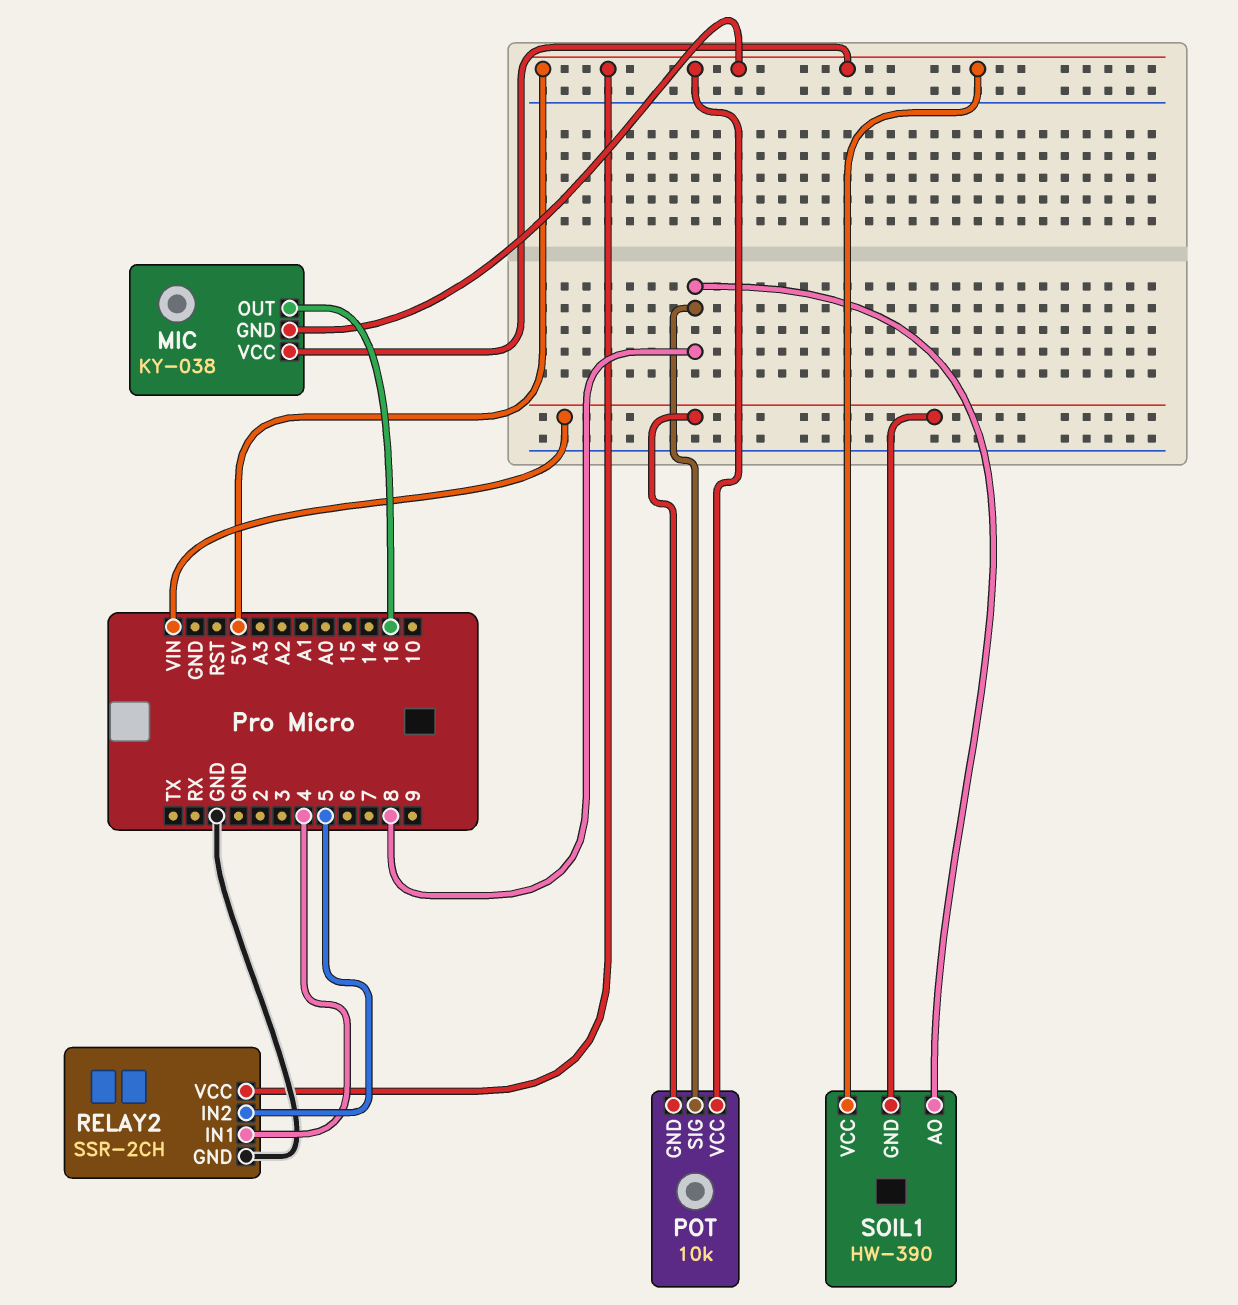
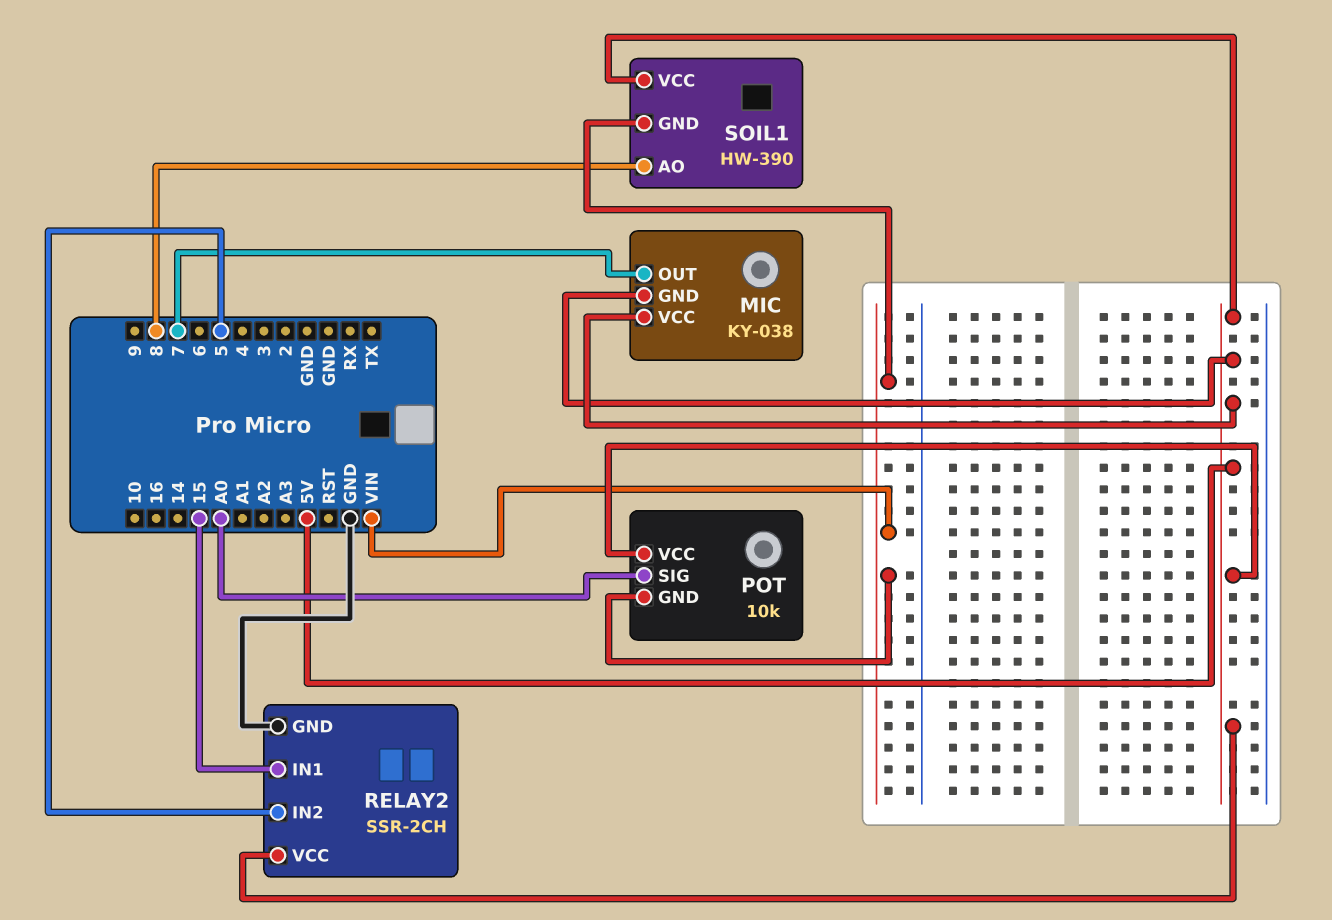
MIC pin OUT: 16 -> 7
POT pin SIG: 8 -> A0
RELAY2 pin IN1: 4 -> 15

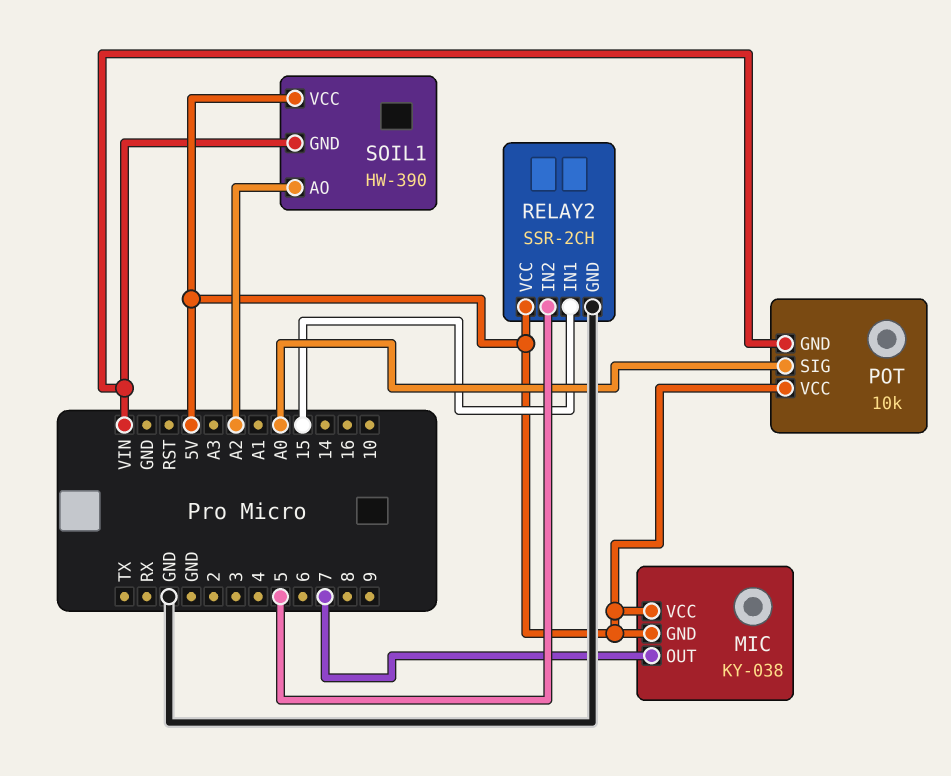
SOIL1 pin AO: 8 -> A2

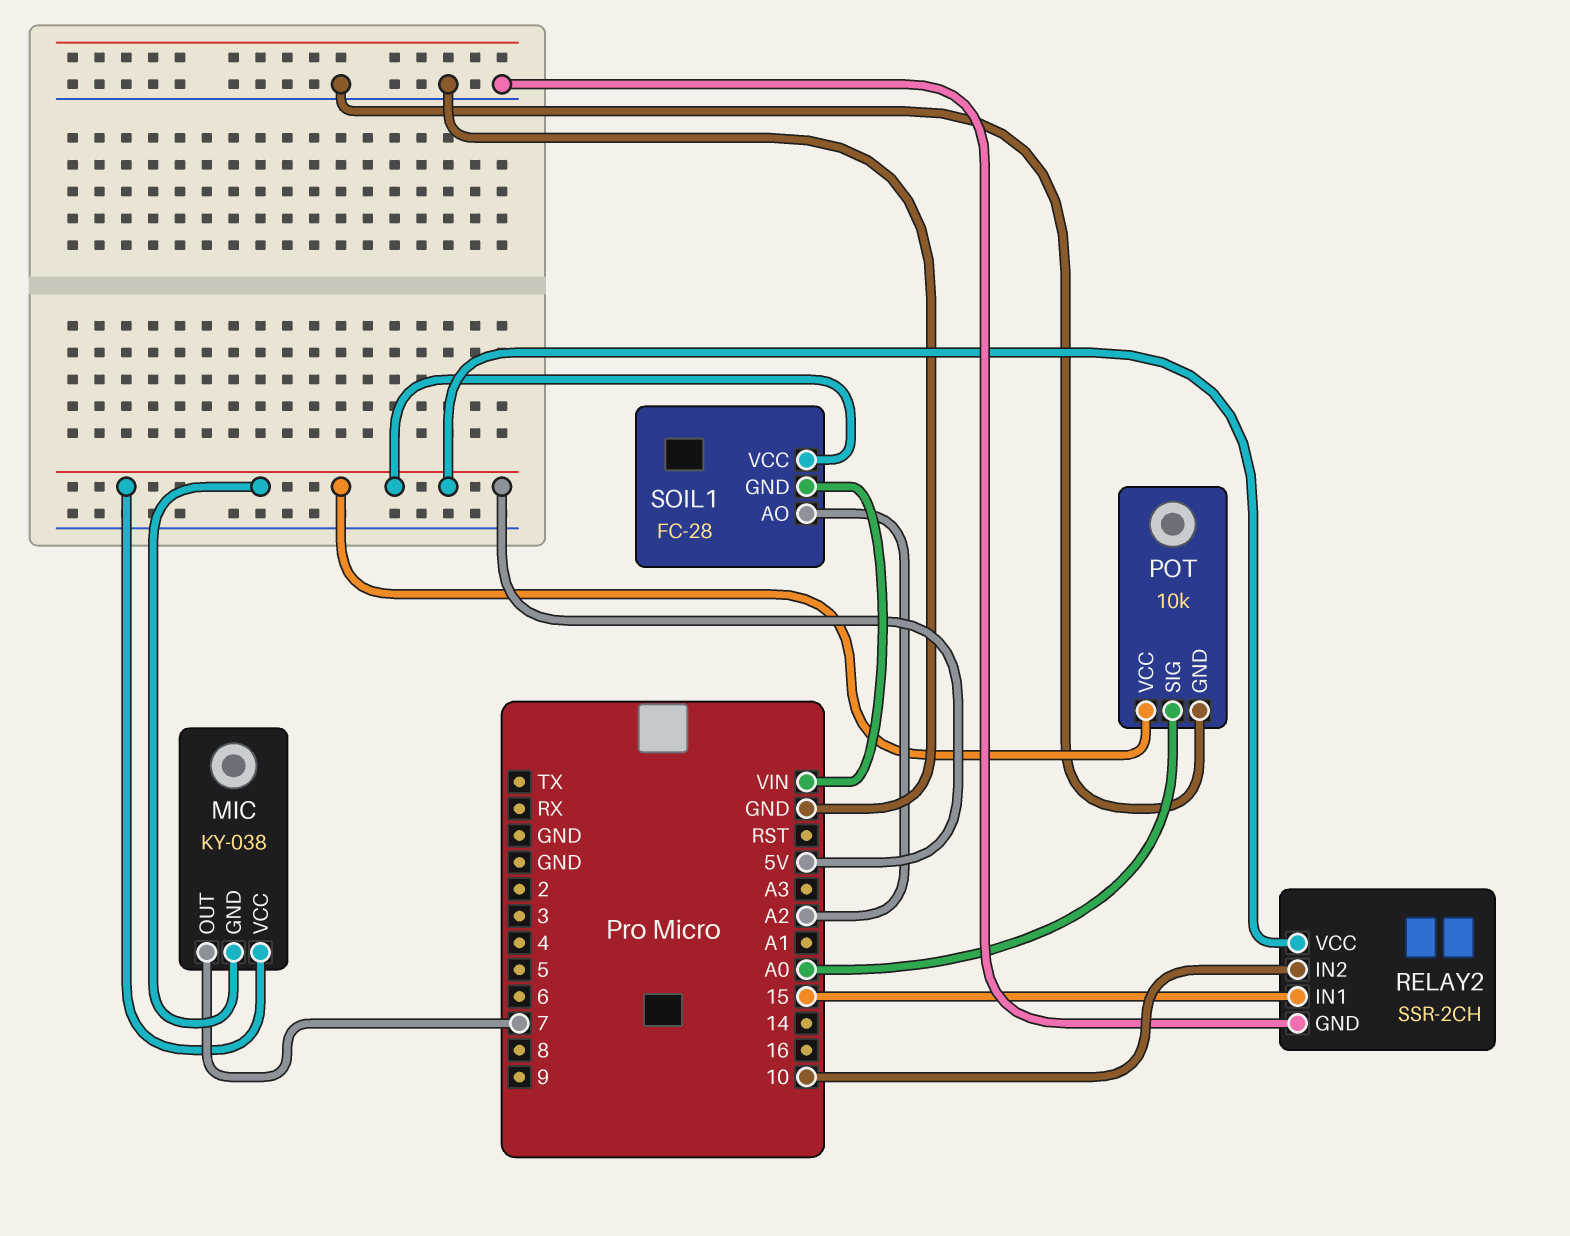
POT pin GND: VIN -> GND
RELAY2 pin IN2: 5 -> 10
SOIL1: HW-390 -> FC-28

